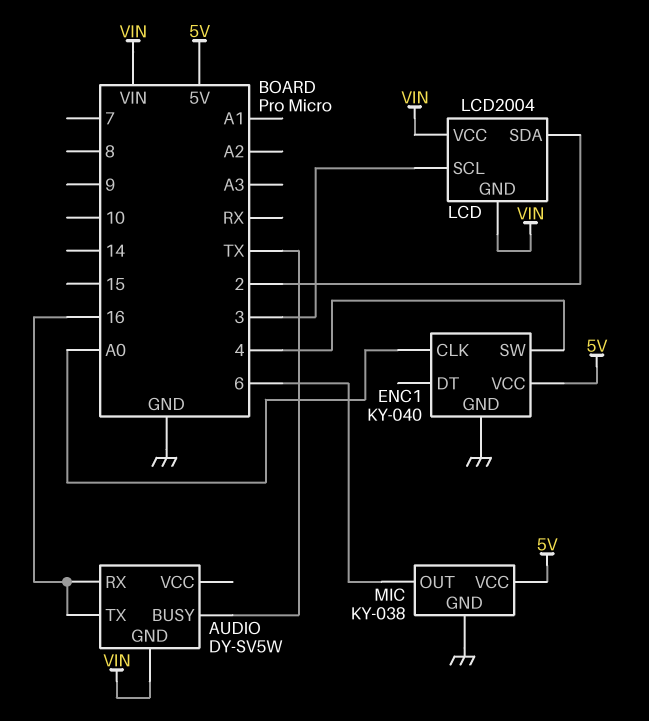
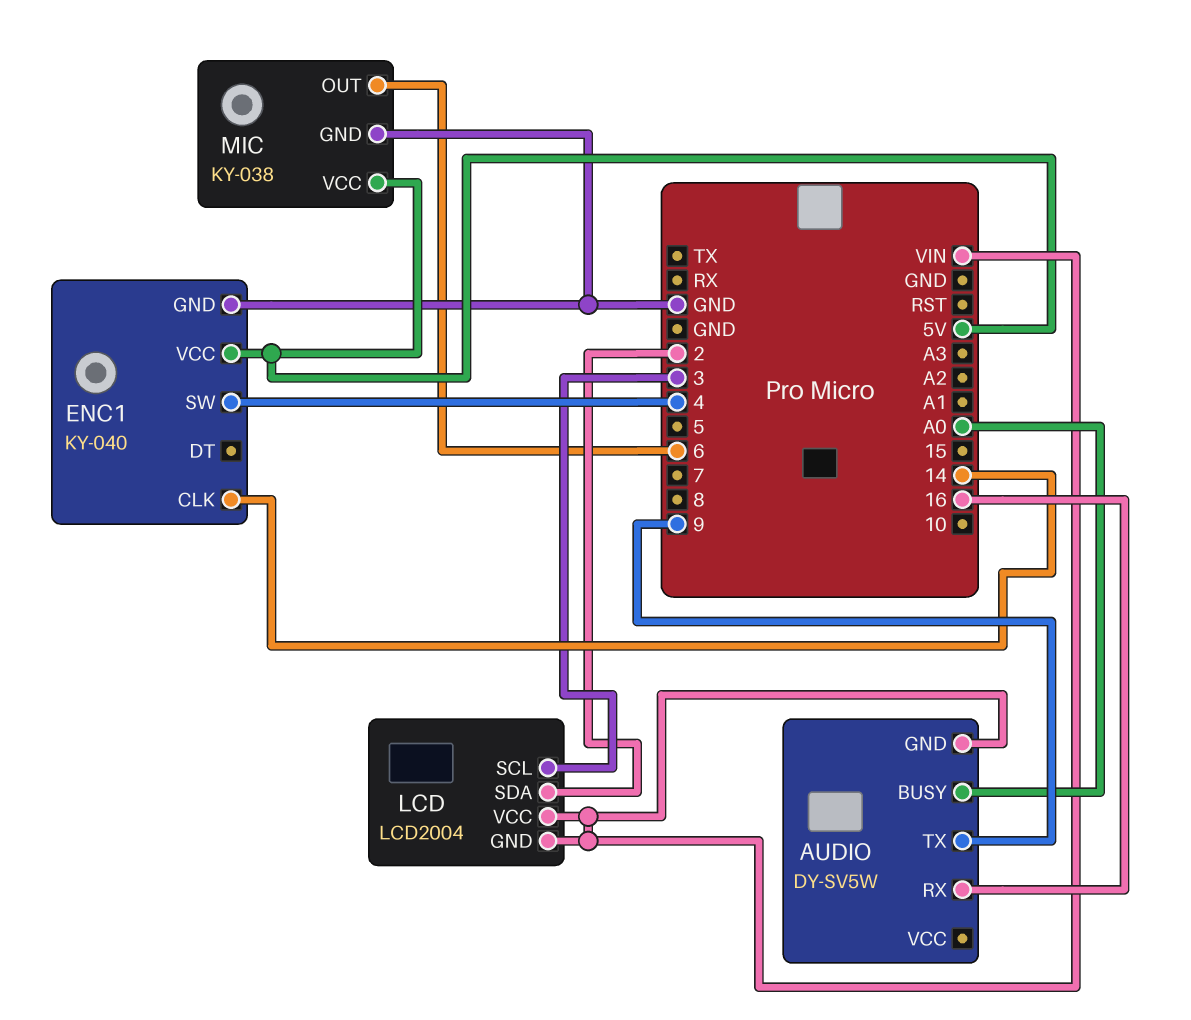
AUDIO pin BUSY: TX -> A0
AUDIO pin TX: 16 -> 9
ENC1 pin CLK: A0 -> 14

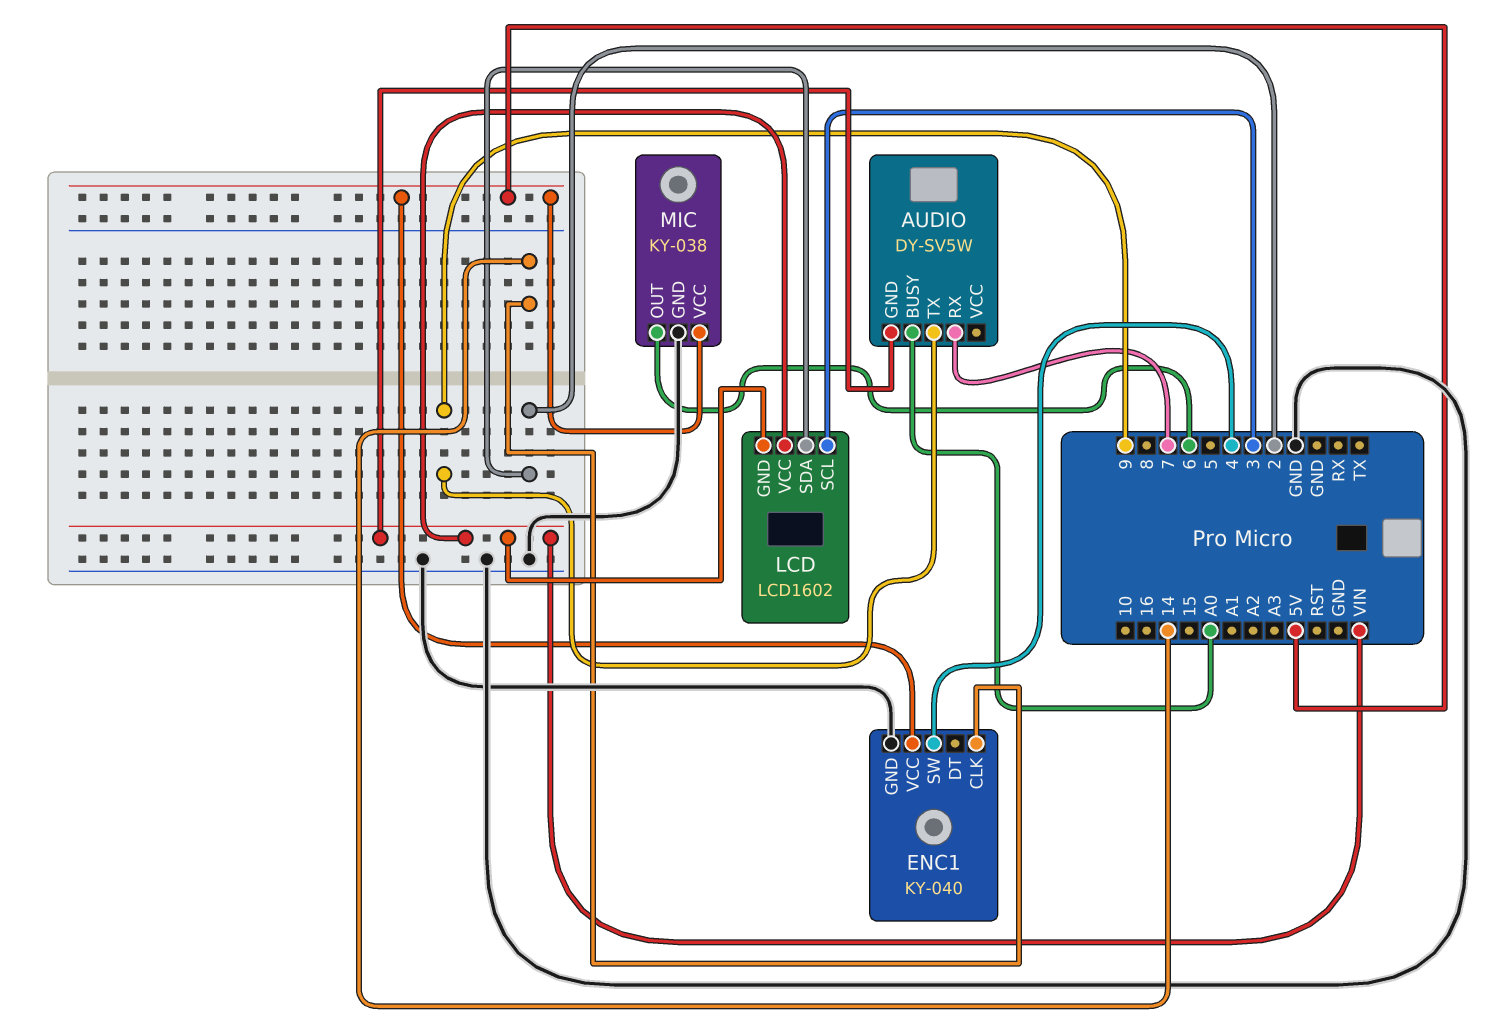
AUDIO pin RX: 16 -> 7
LCD: LCD2004 -> LCD1602

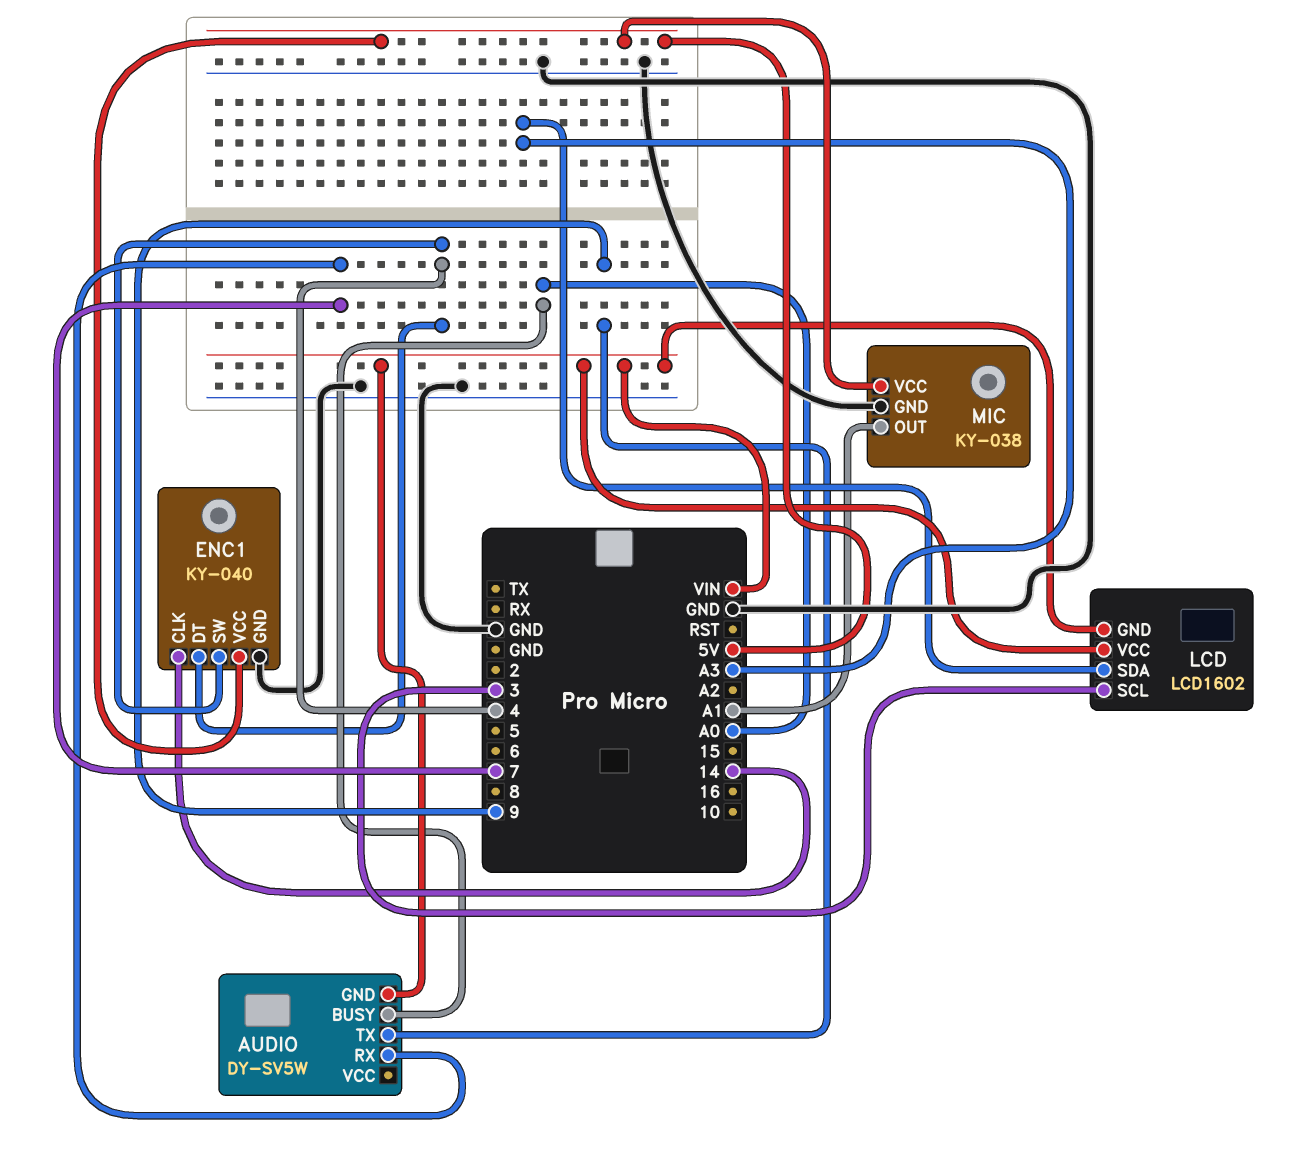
ENC1 pin DT: none -> 4
LCD pin SDA: 2 -> A3
MIC pin OUT: 6 -> A1

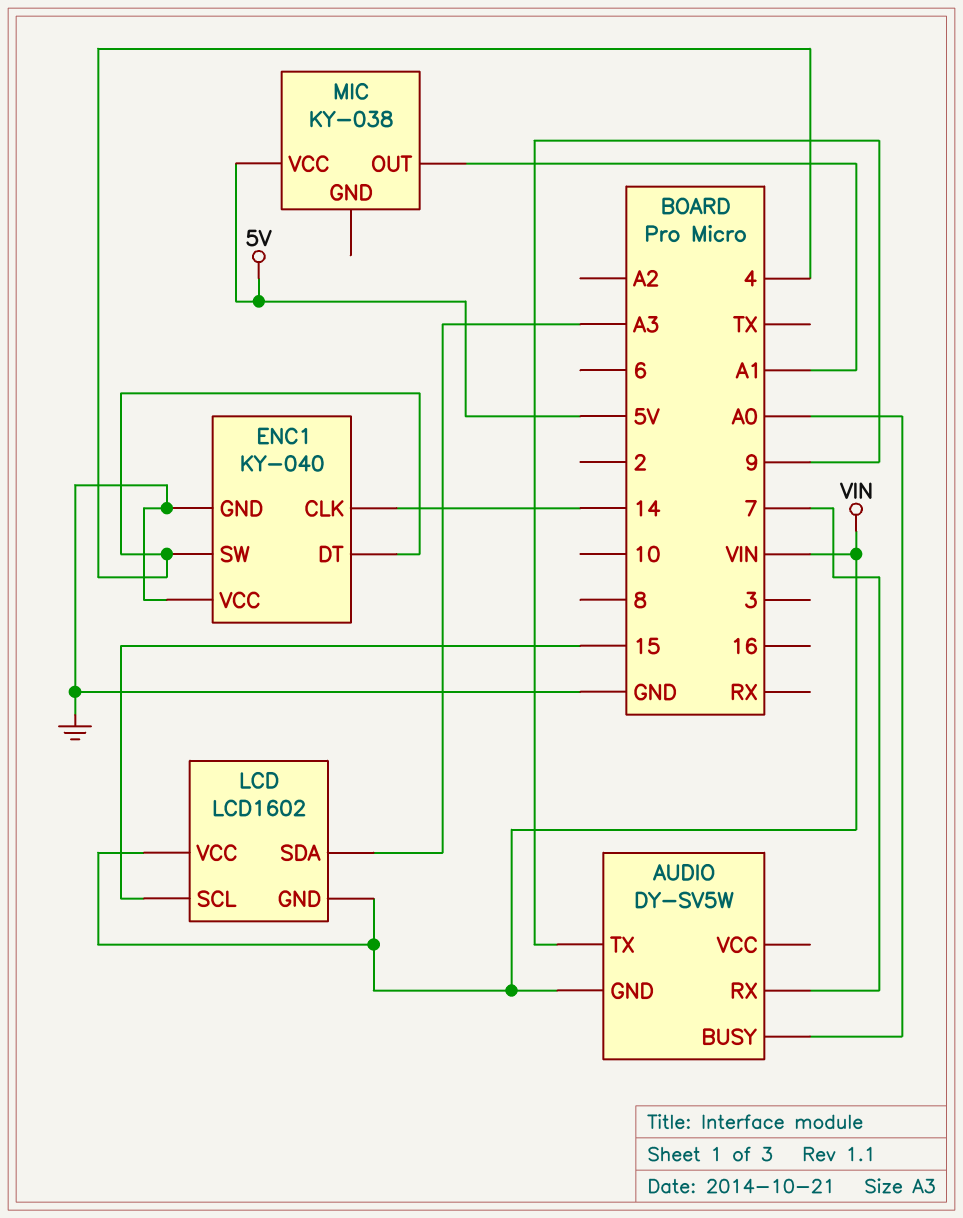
ENC1 pin VCC: 5V -> GND
LCD pin SCL: 3 -> 15
MIC pin GND: GND -> none

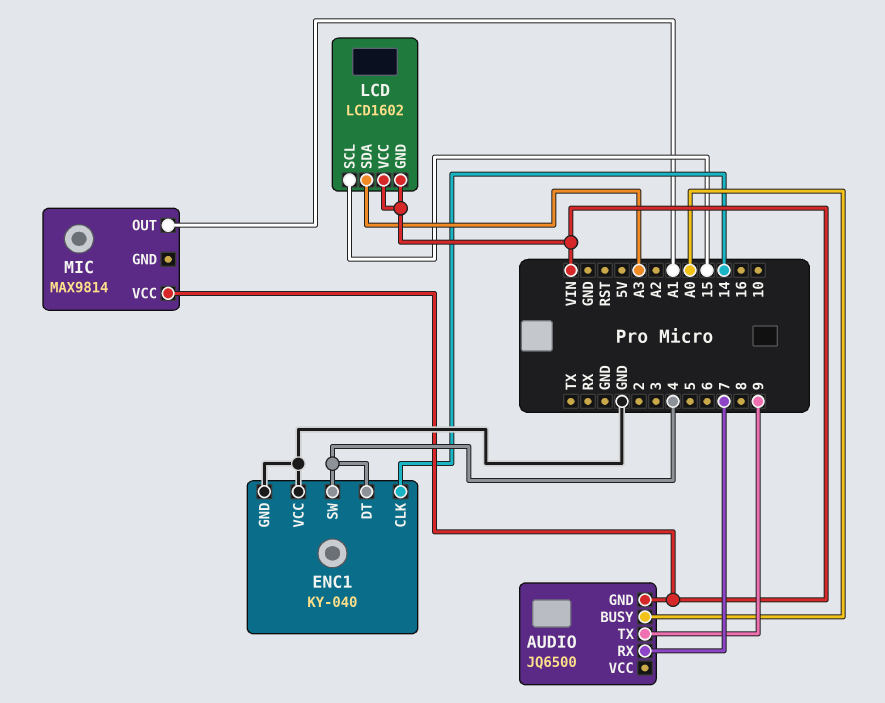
AUDIO: DY-SV5W -> JQ6500
MIC: KY-038 -> MAX9814
MIC pin VCC: 5V -> VIN

